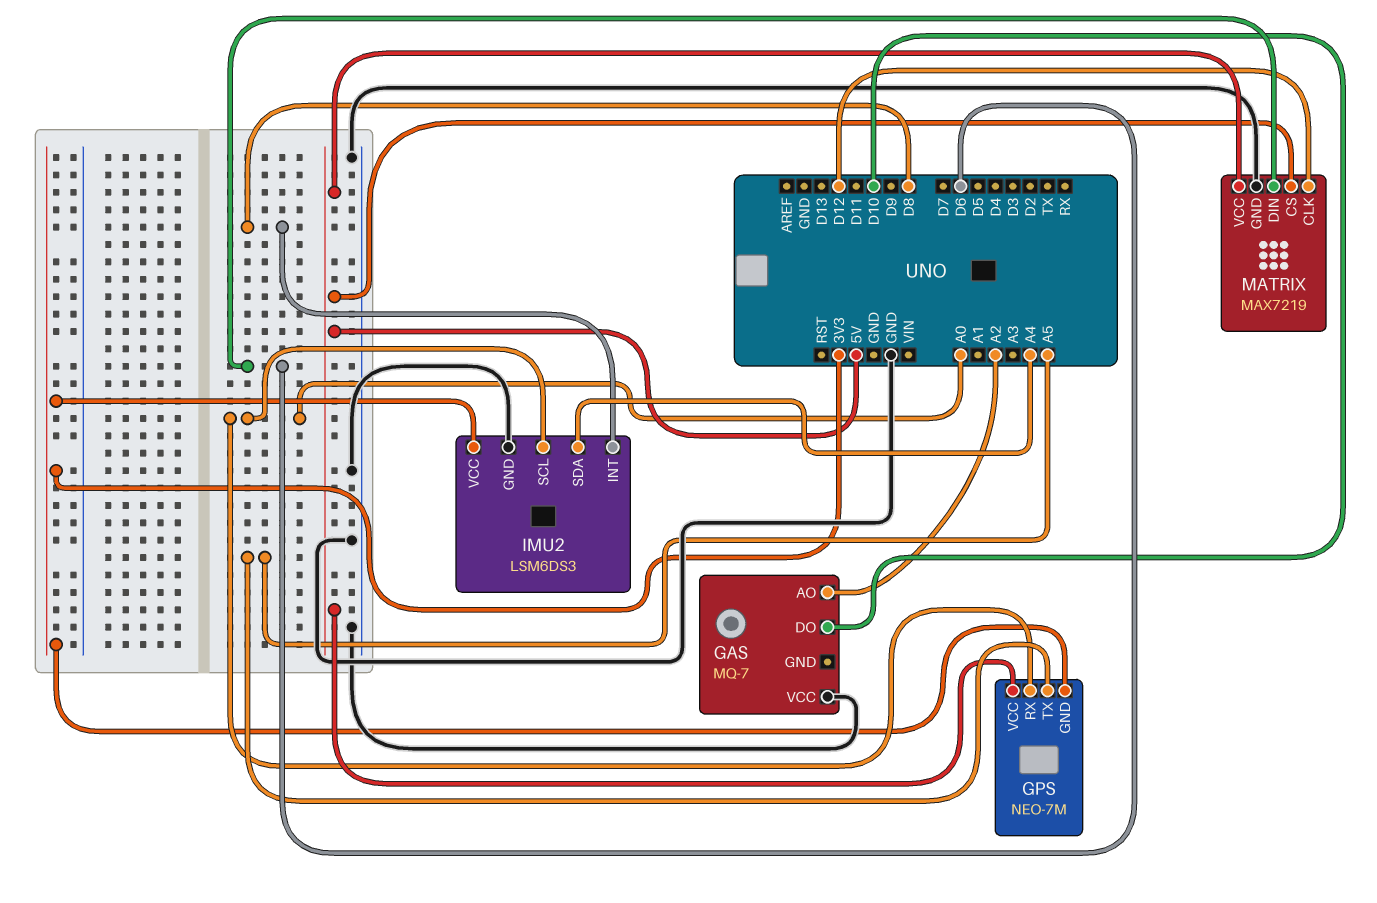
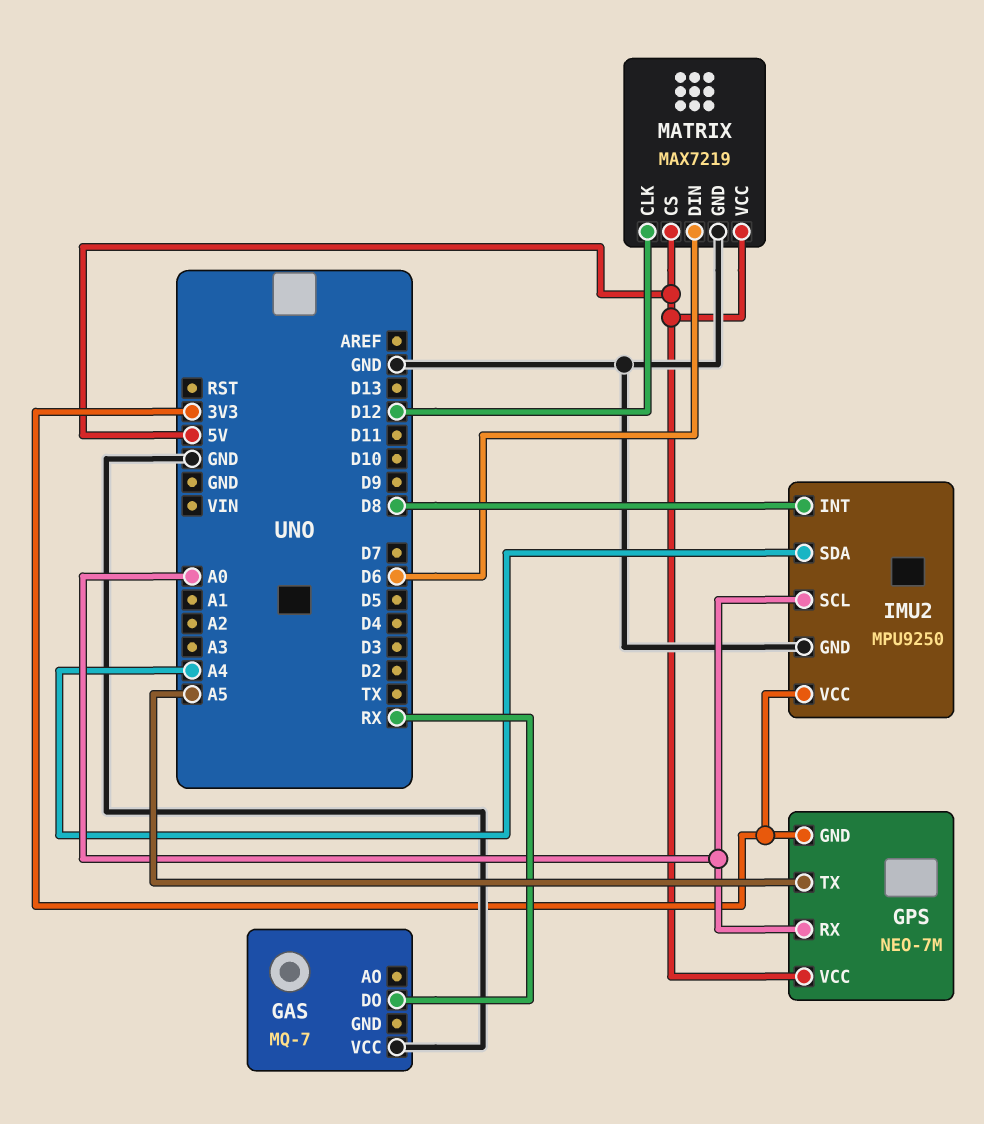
GAS pin AO: A2 -> none
GAS pin DO: D10 -> RX
IMU2: LSM6DS3 -> MPU9250

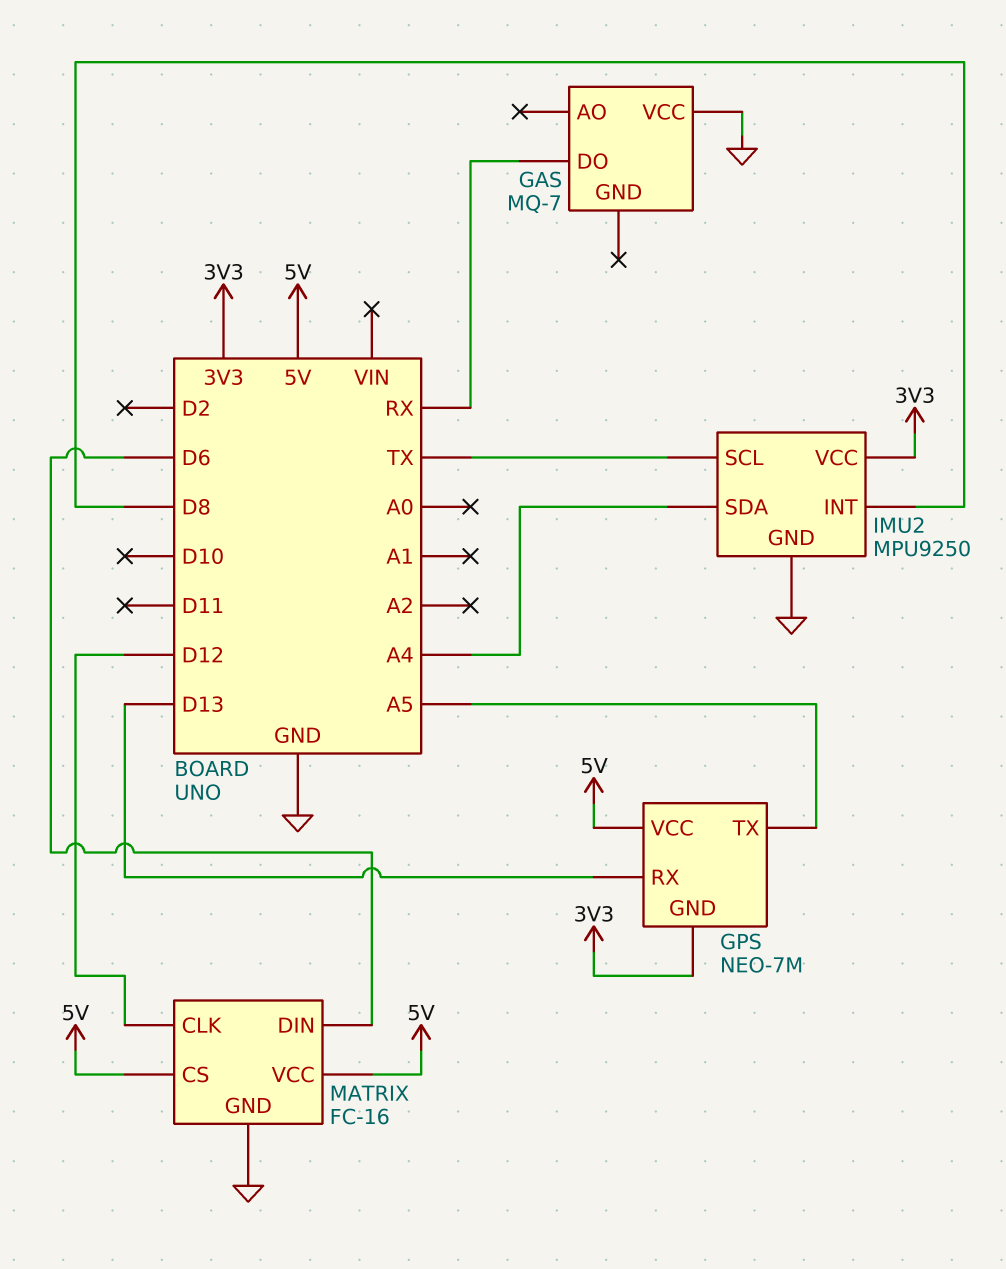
GPS pin RX: A0 -> D13
IMU2 pin SCL: A0 -> TX
MATRIX: MAX7219 -> FC-16

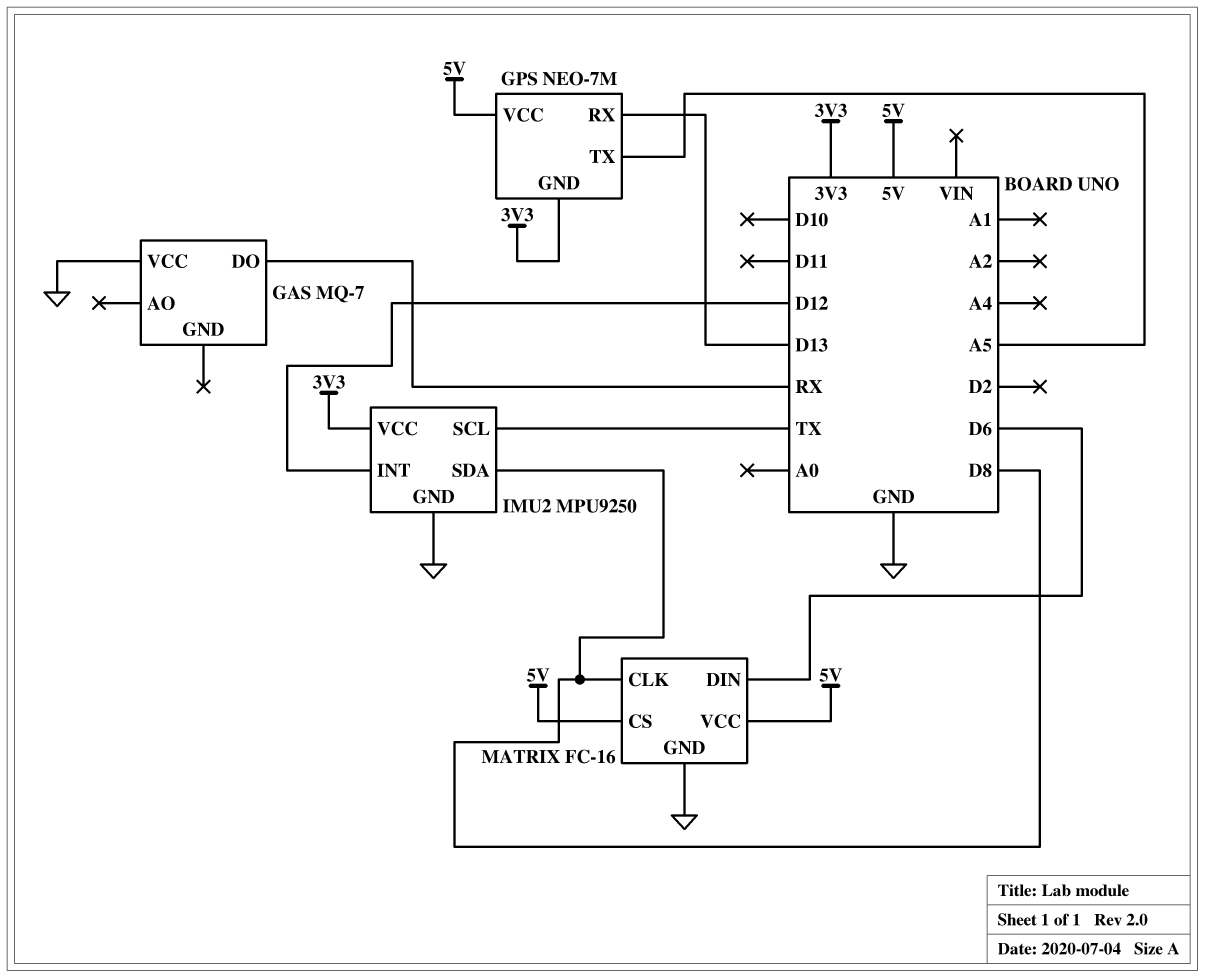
IMU2 pin INT: D8 -> D12
IMU2 pin SDA: A4 -> D8
MATRIX pin CLK: D12 -> D8

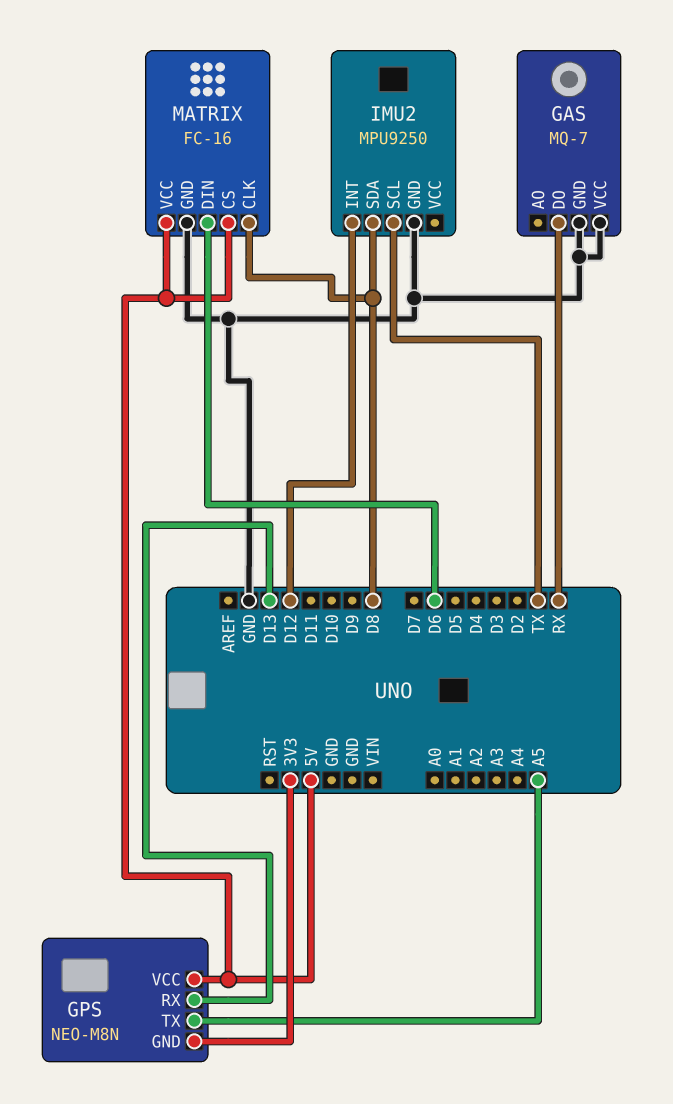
GAS pin GND: none -> GND
GPS: NEO-7M -> NEO-M8N
IMU2 pin VCC: 3V3 -> none

